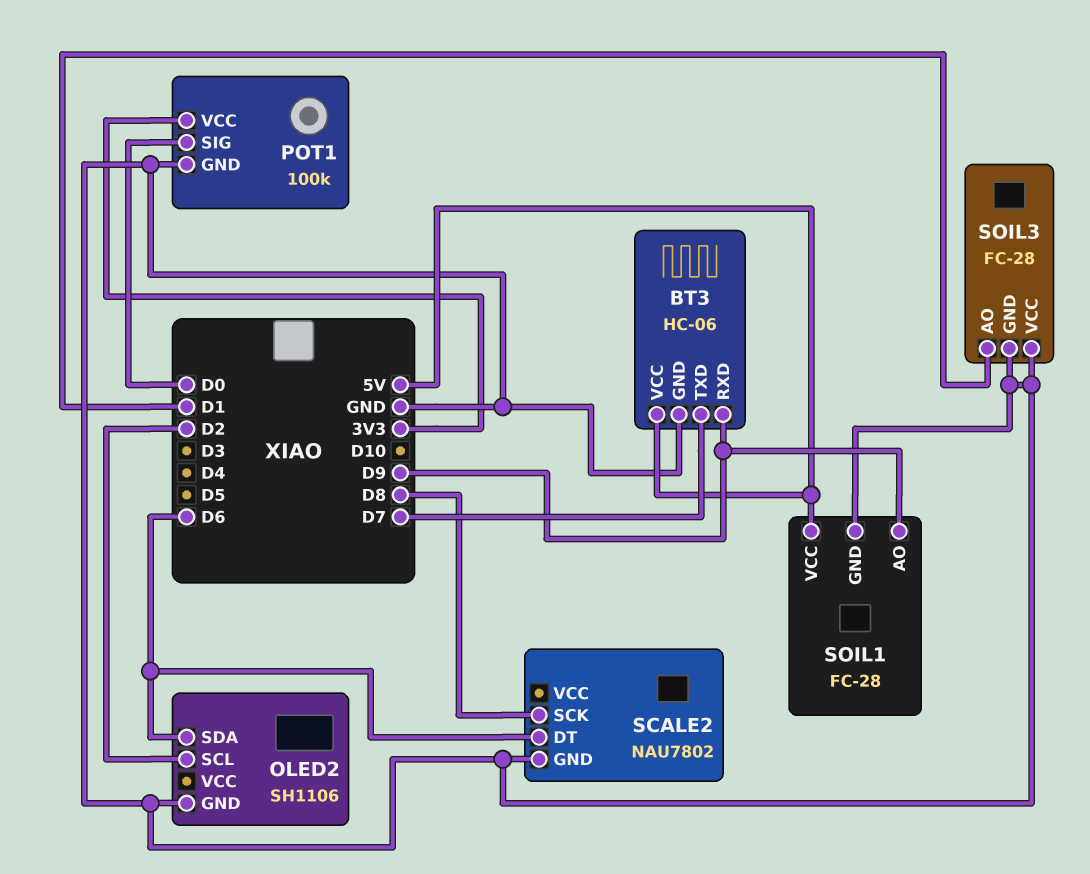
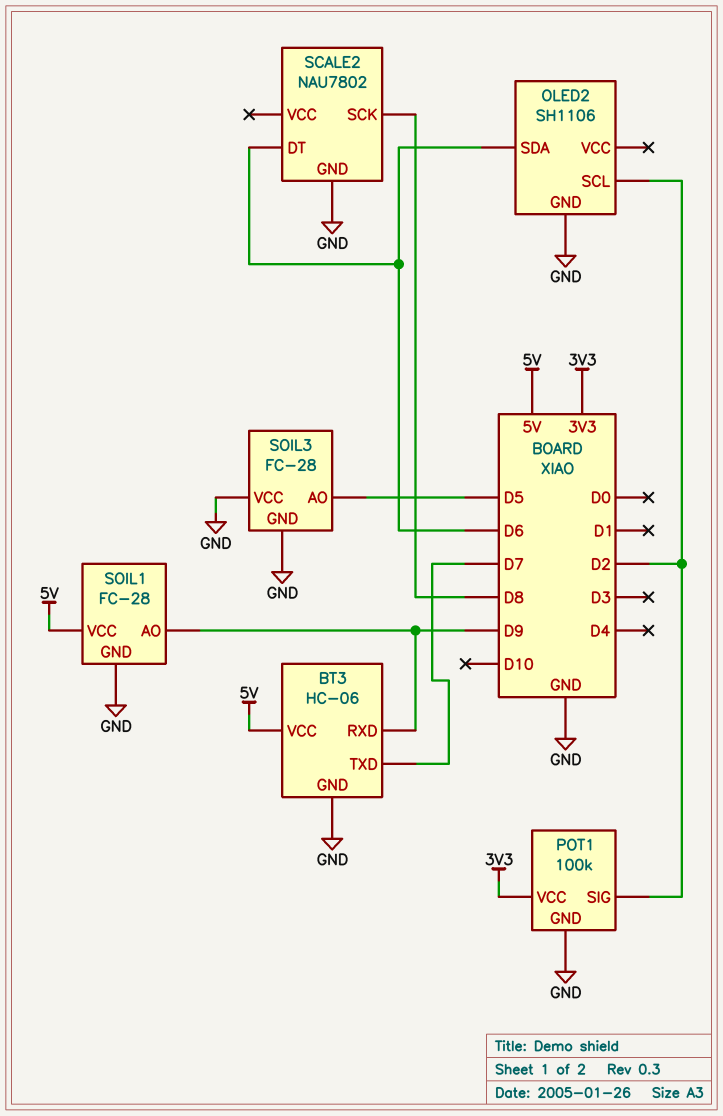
POT1 pin SIG: D0 -> D2
SOIL3 pin AO: D1 -> D5

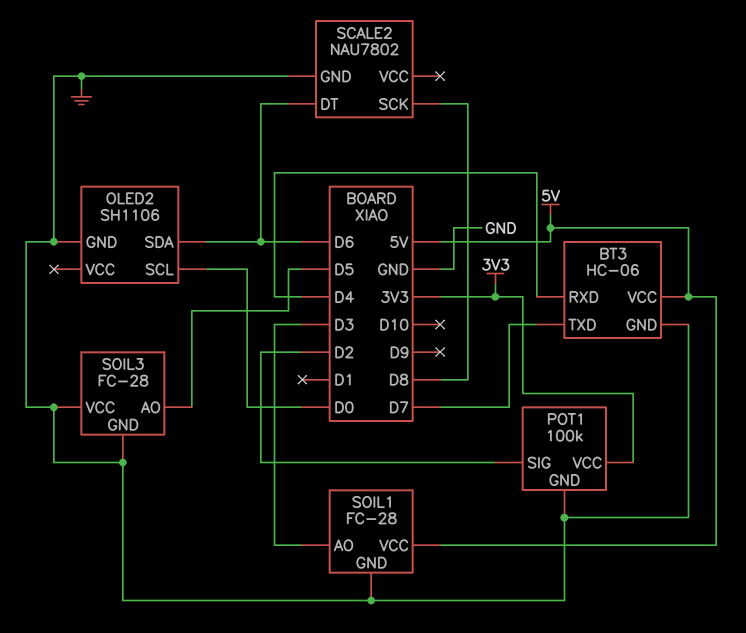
BT3 pin RXD: D9 -> D4
OLED2 pin SCL: D2 -> D0
SOIL1 pin AO: D9 -> D3

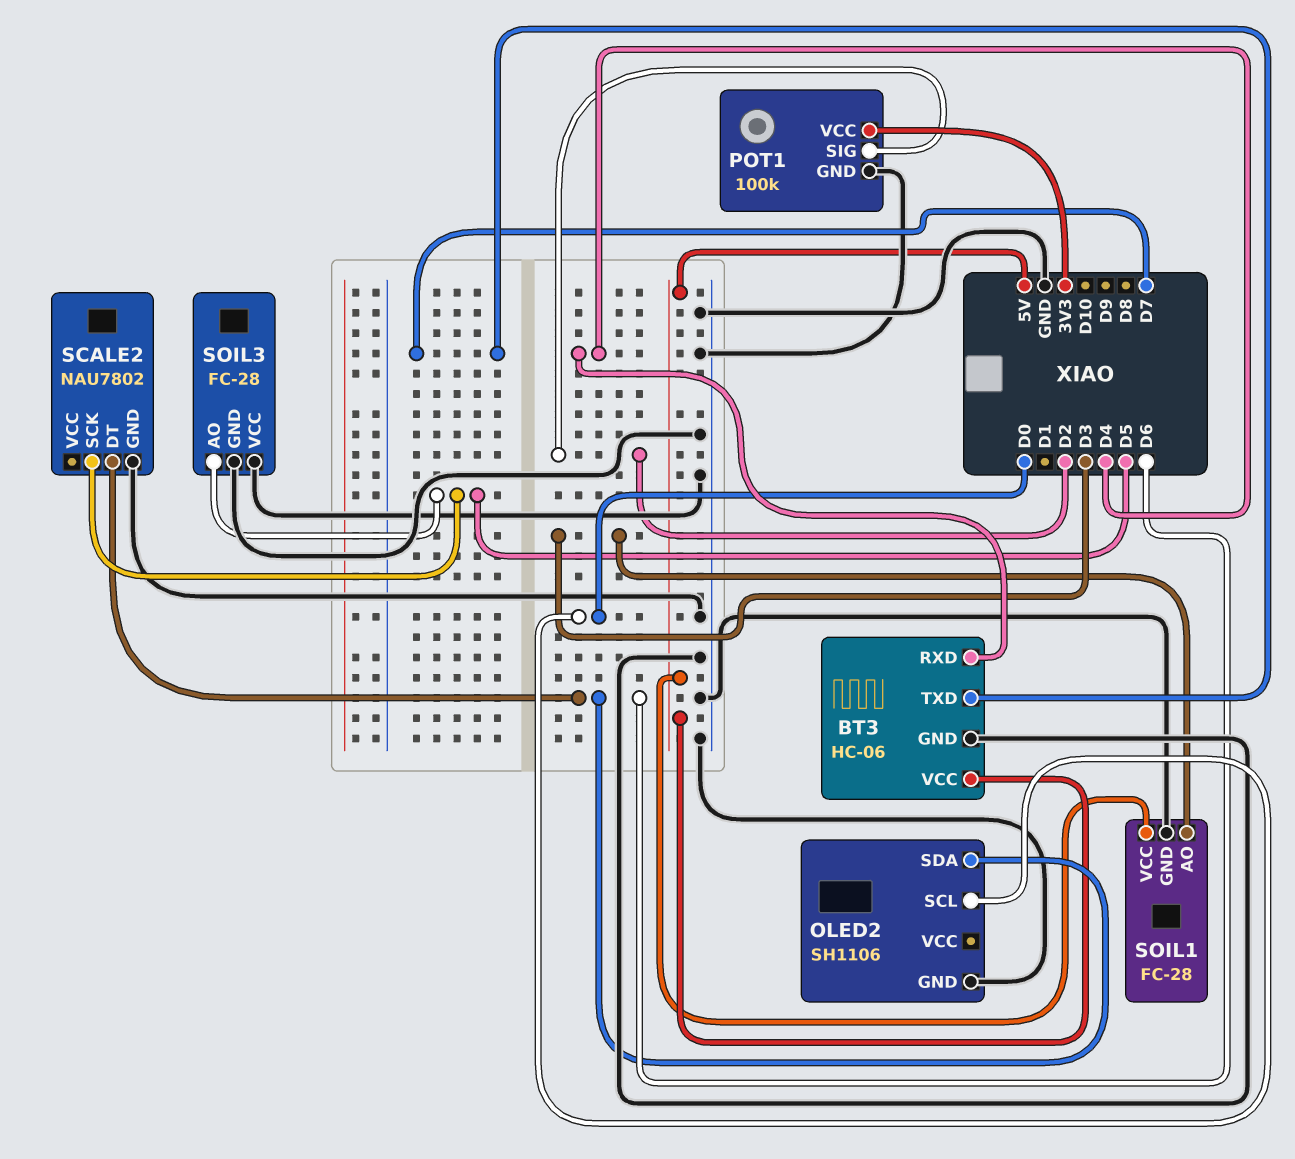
SCALE2 pin SCK: D8 -> D5

